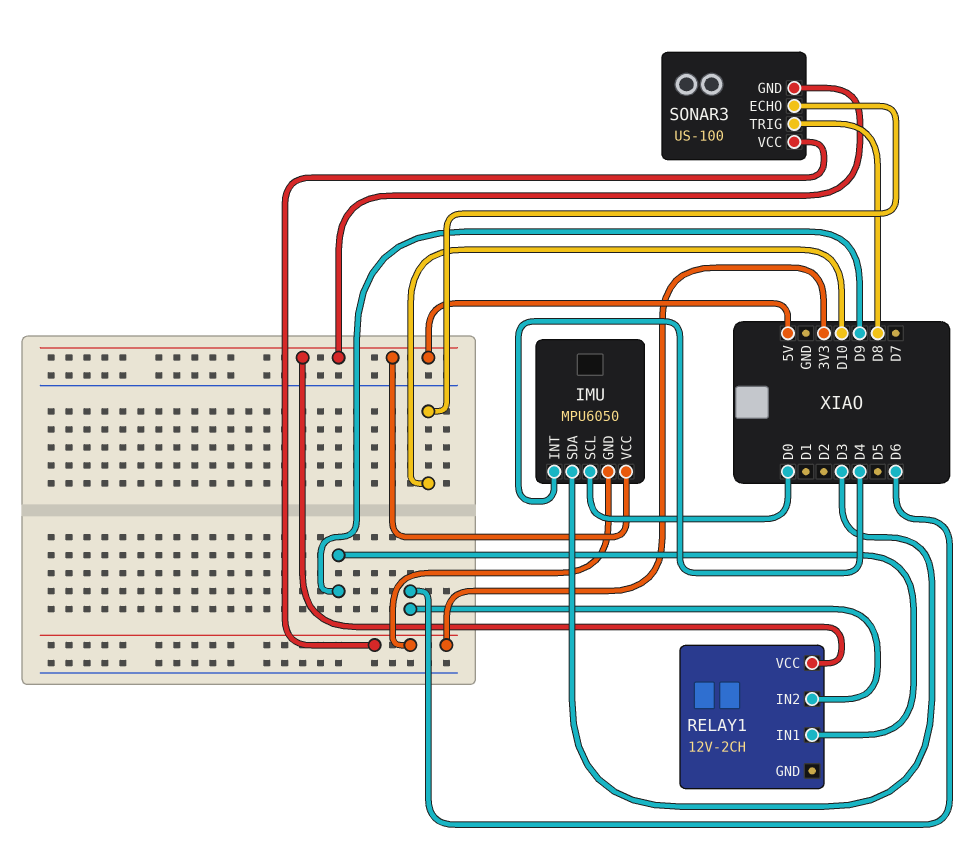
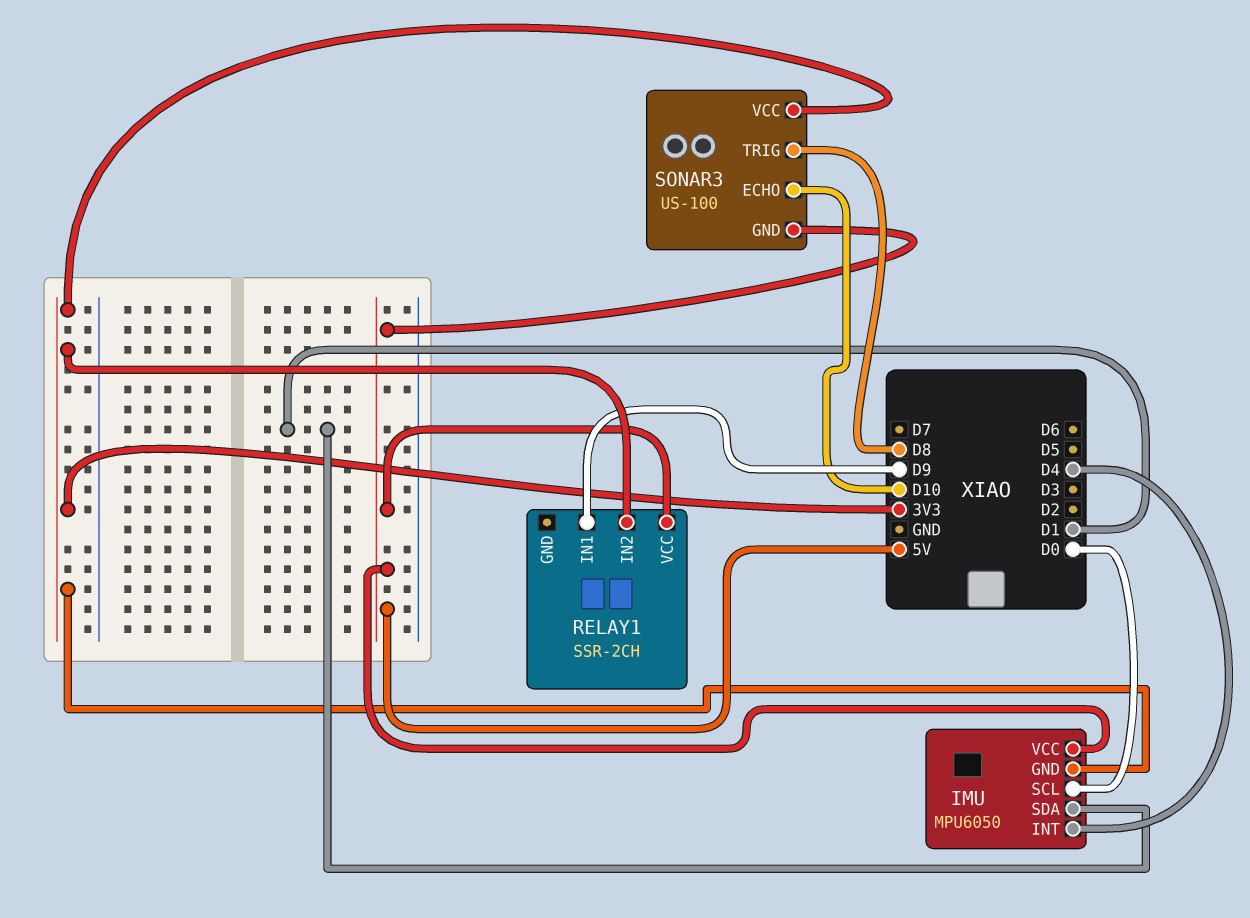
IMU pin SDA: D3 -> D1
RELAY1: 12V-2CH -> SSR-2CH
RELAY1 pin IN2: D6 -> 3V3

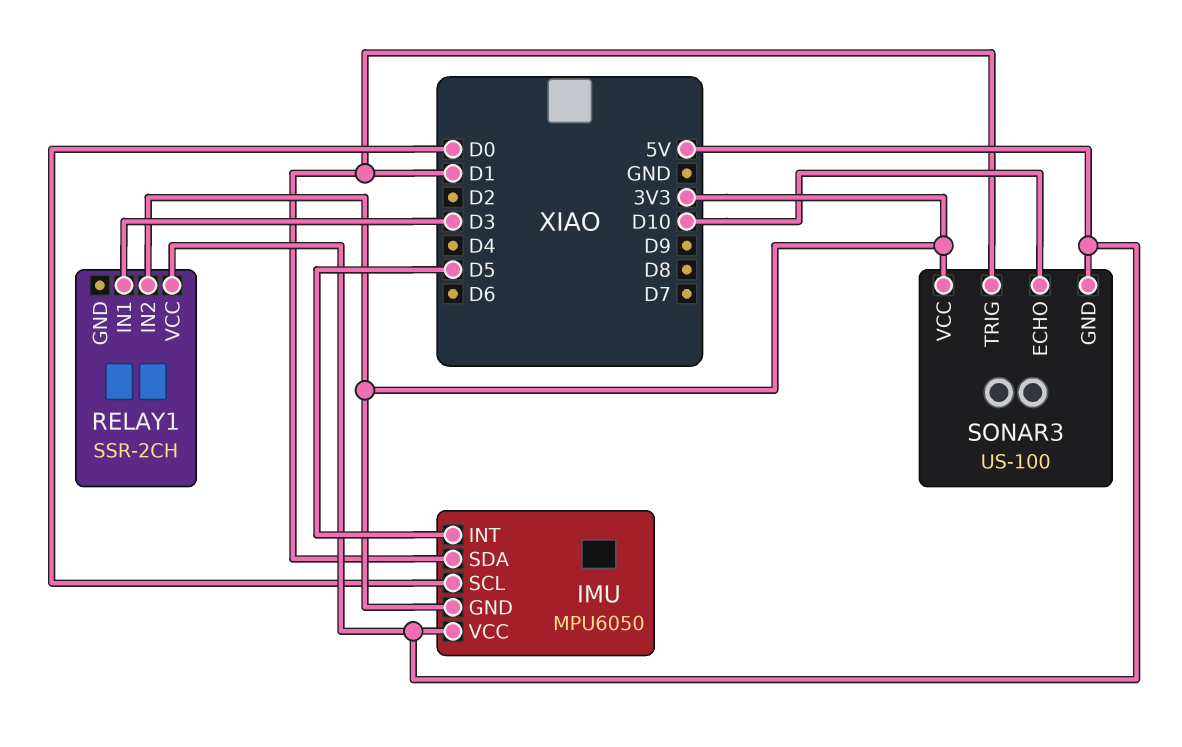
IMU pin INT: D4 -> D5
RELAY1 pin IN1: D9 -> D3
SONAR3 pin TRIG: D8 -> D1

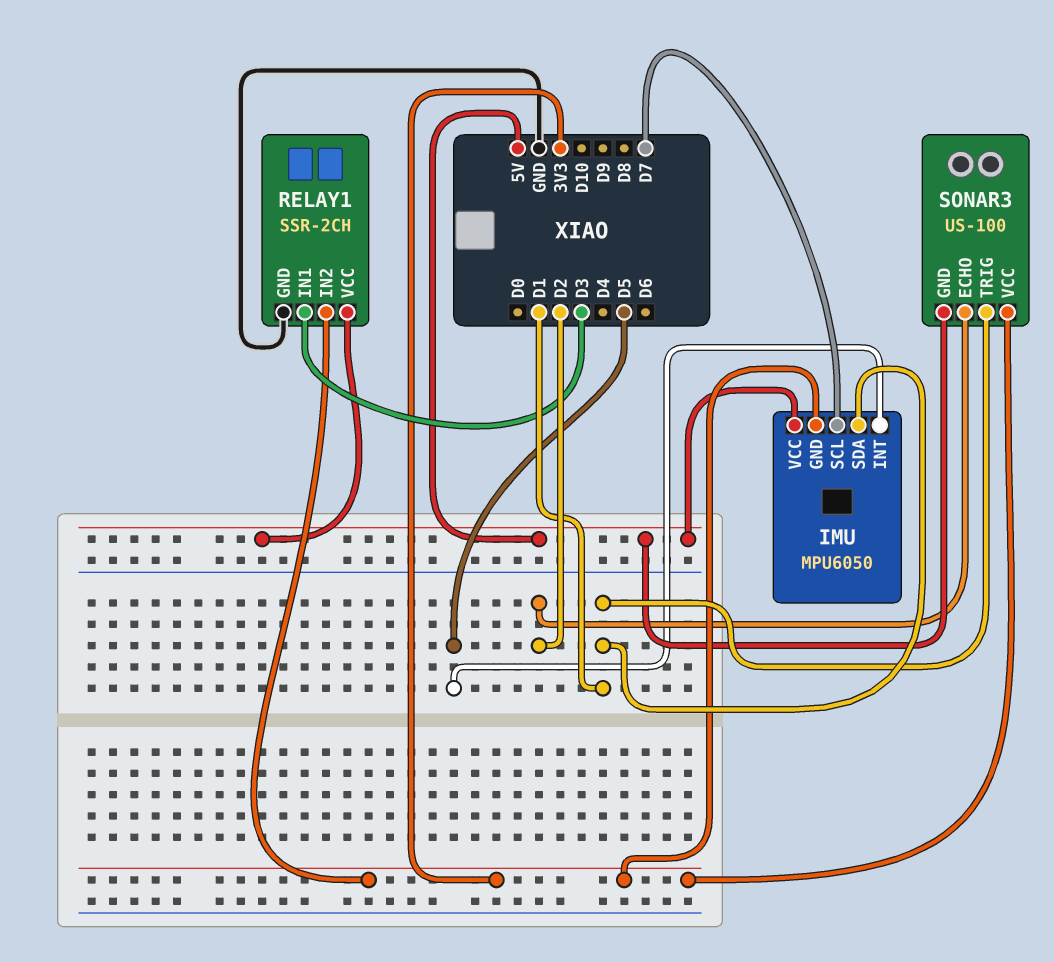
IMU pin SCL: D0 -> D7
RELAY1 pin GND: none -> GND
SONAR3 pin ECHO: D10 -> D2

